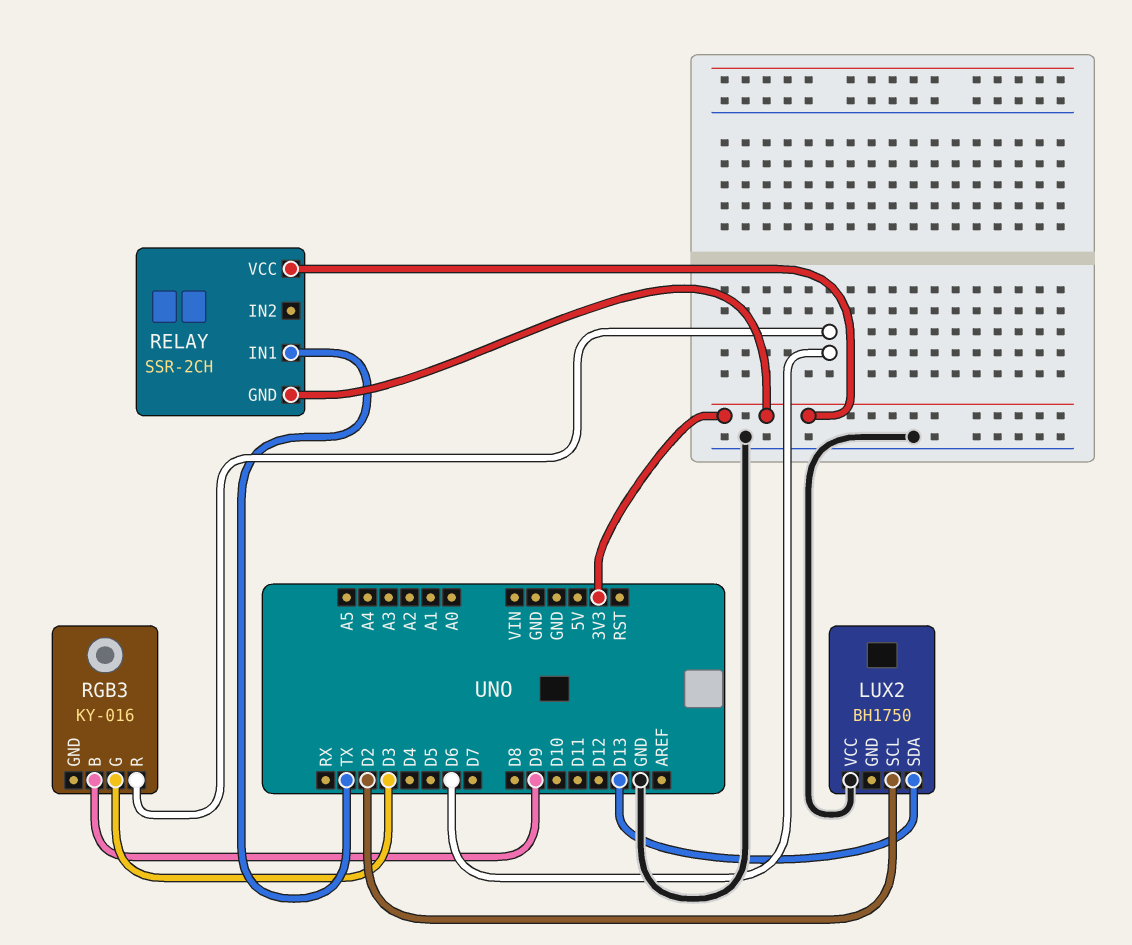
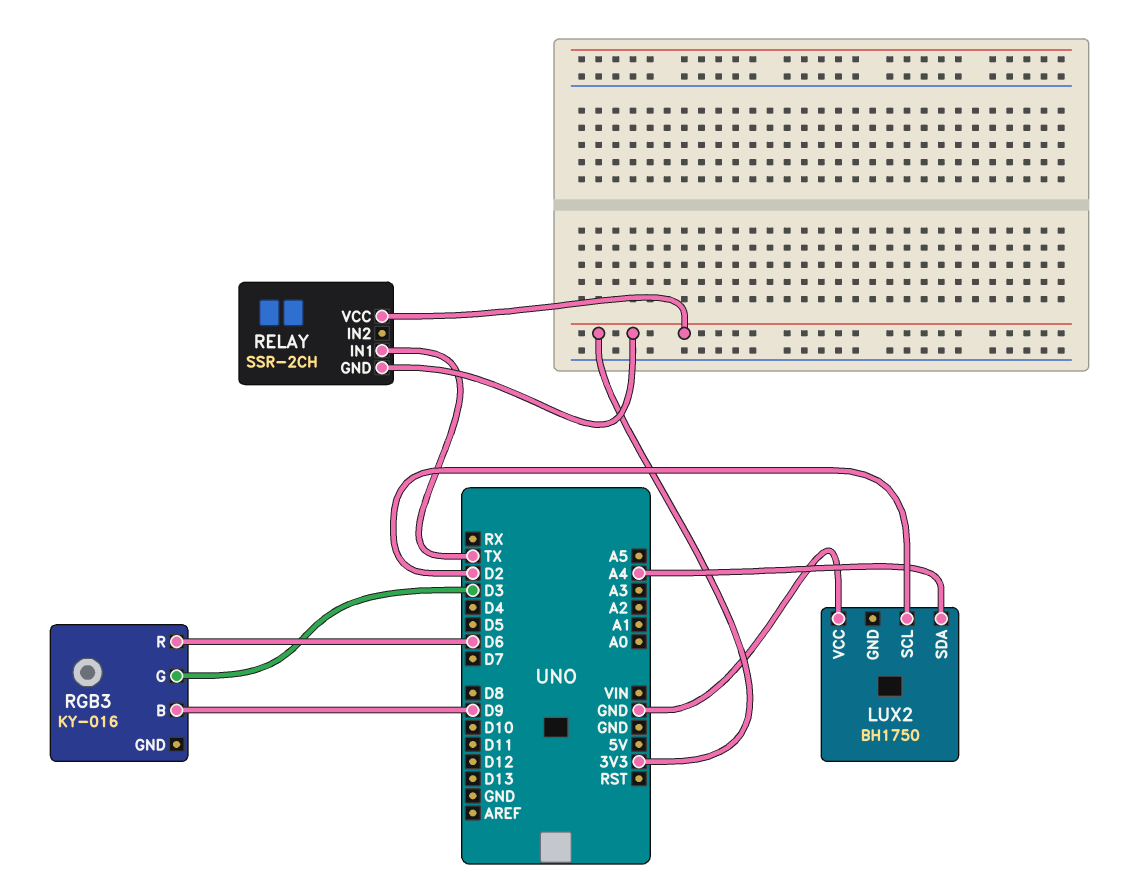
LUX2 pin SDA: D13 -> A4

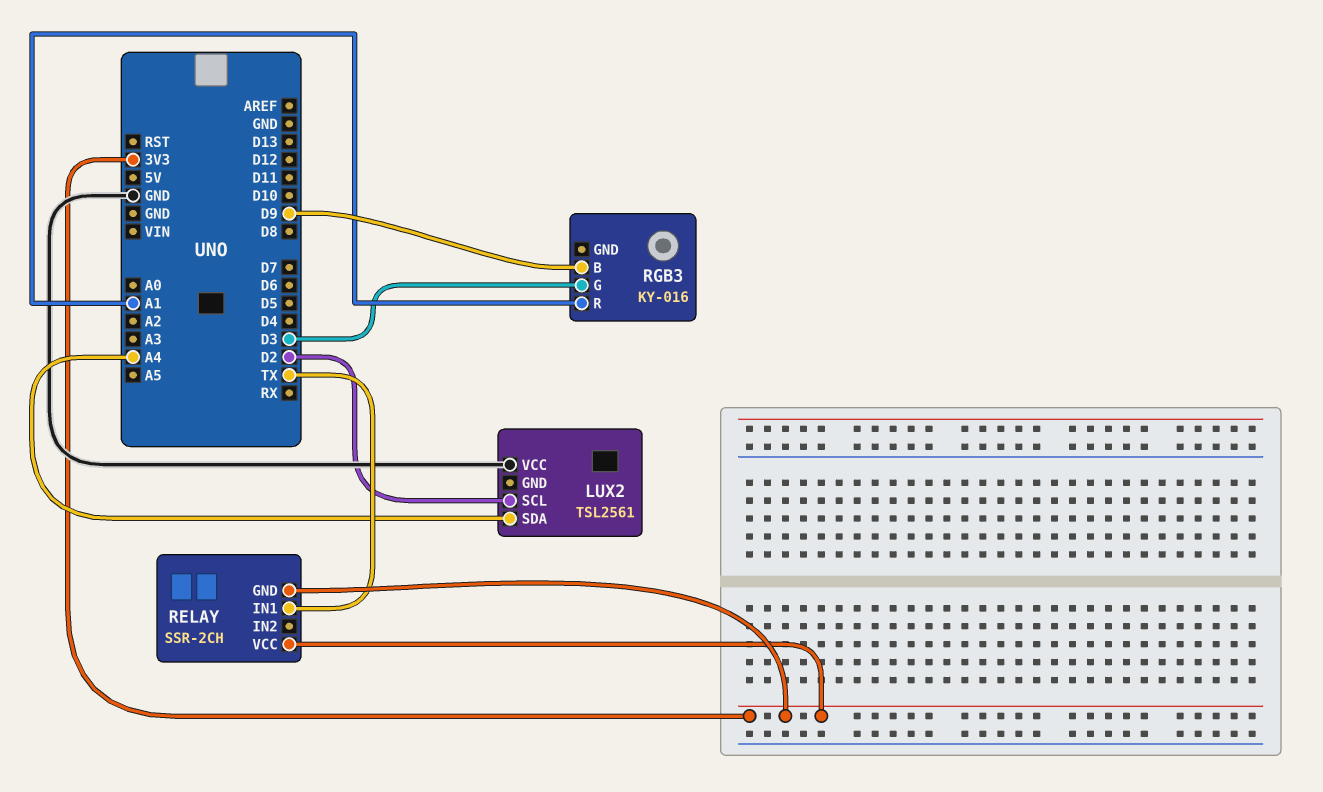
LUX2: BH1750 -> TSL2561
RGB3 pin R: D6 -> A1

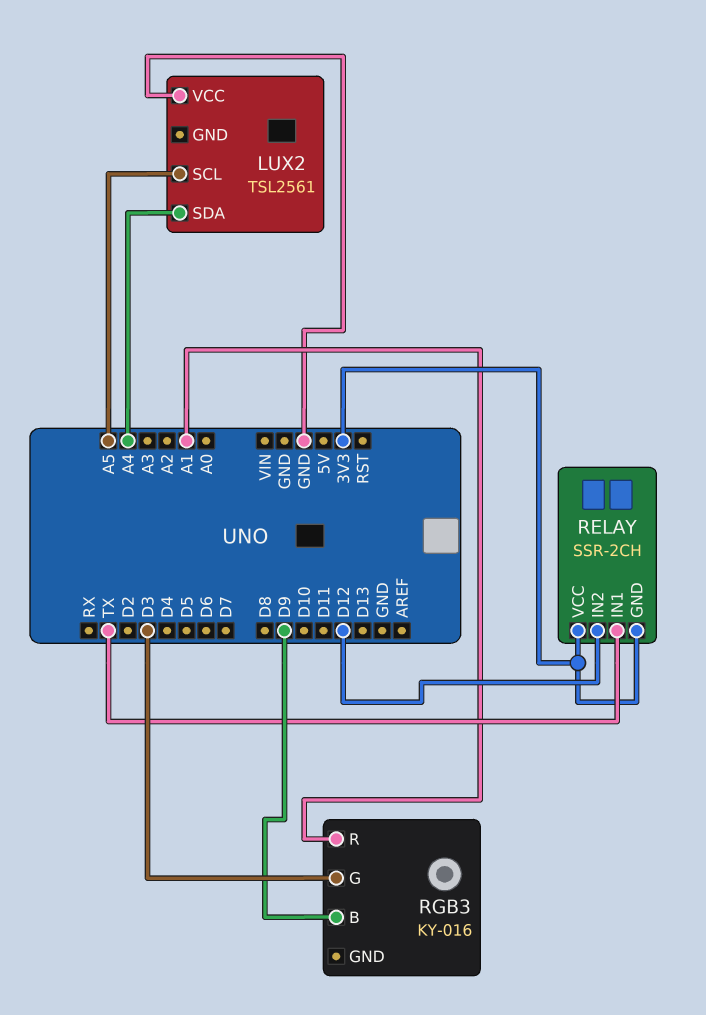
LUX2 pin SCL: D2 -> A5
RELAY pin IN2: none -> D12

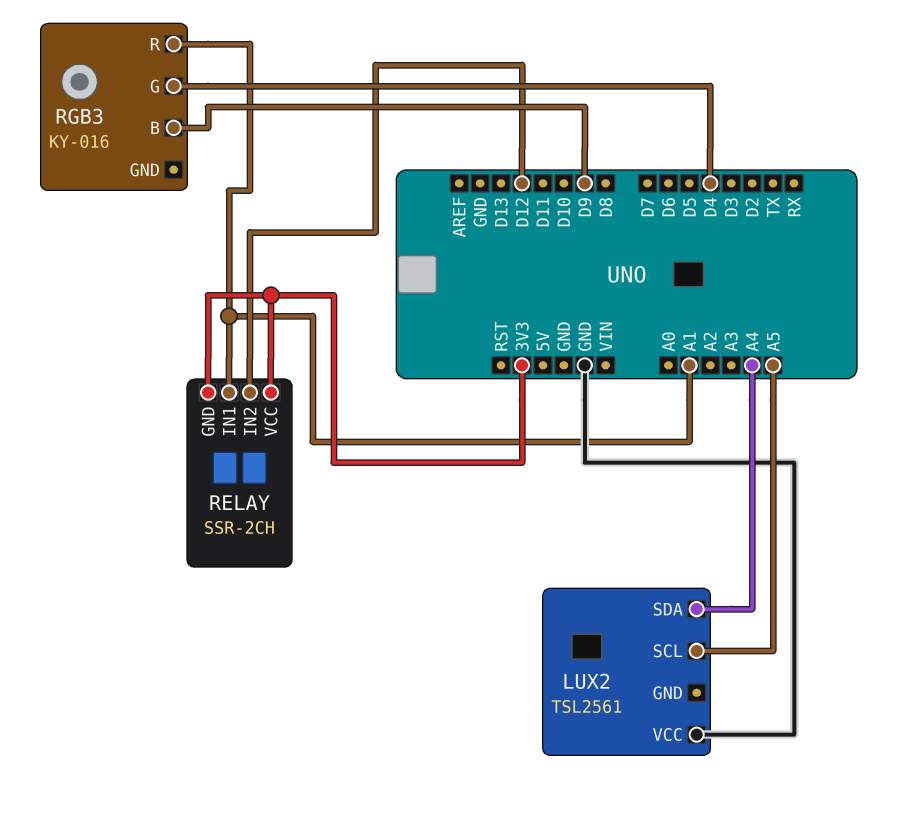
RELAY pin IN1: TX -> A1
RGB3 pin G: D3 -> D4

